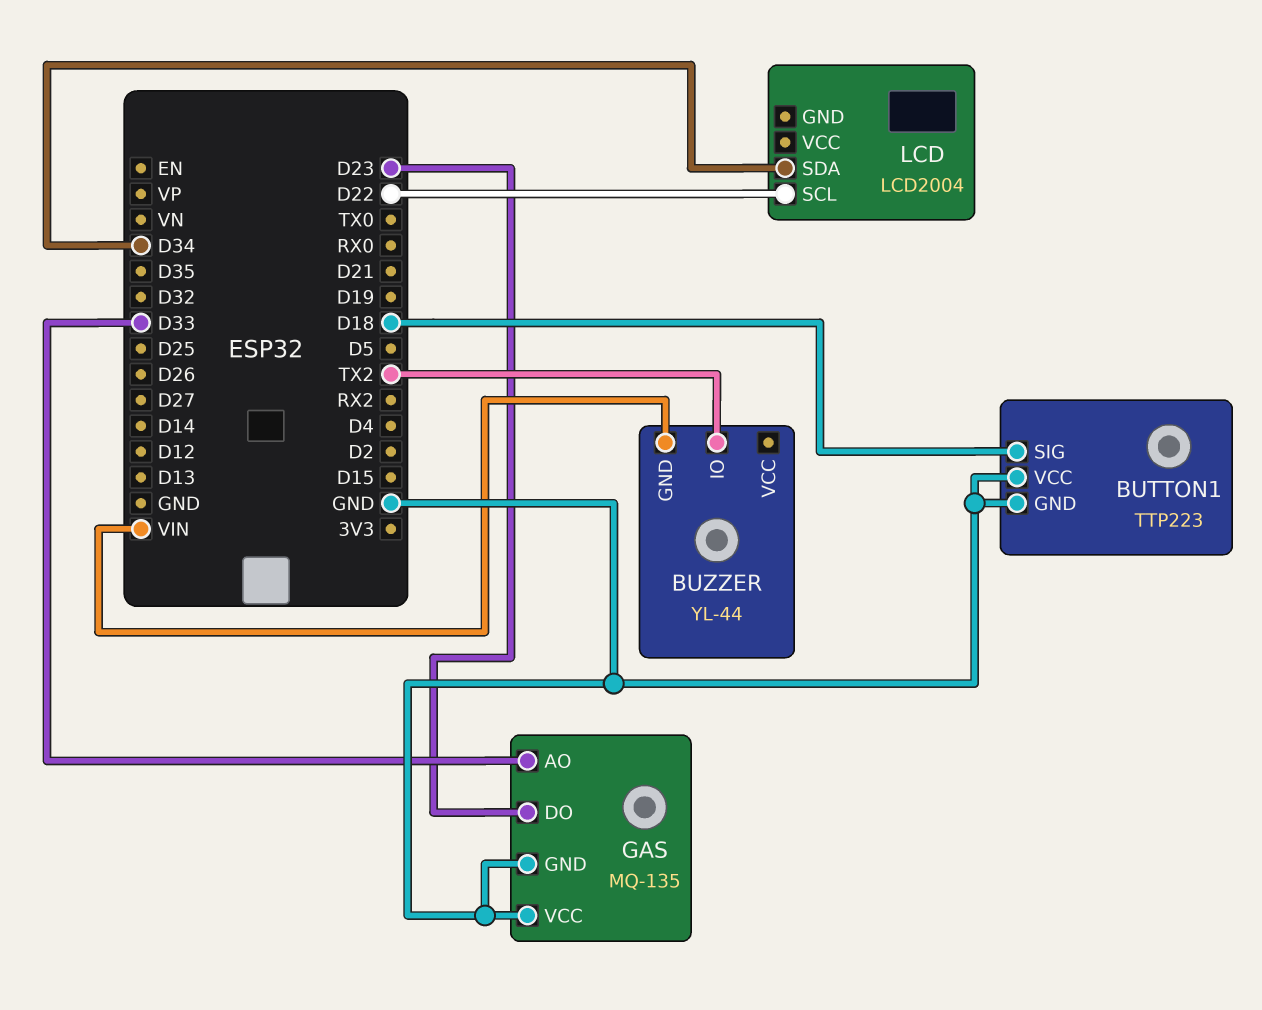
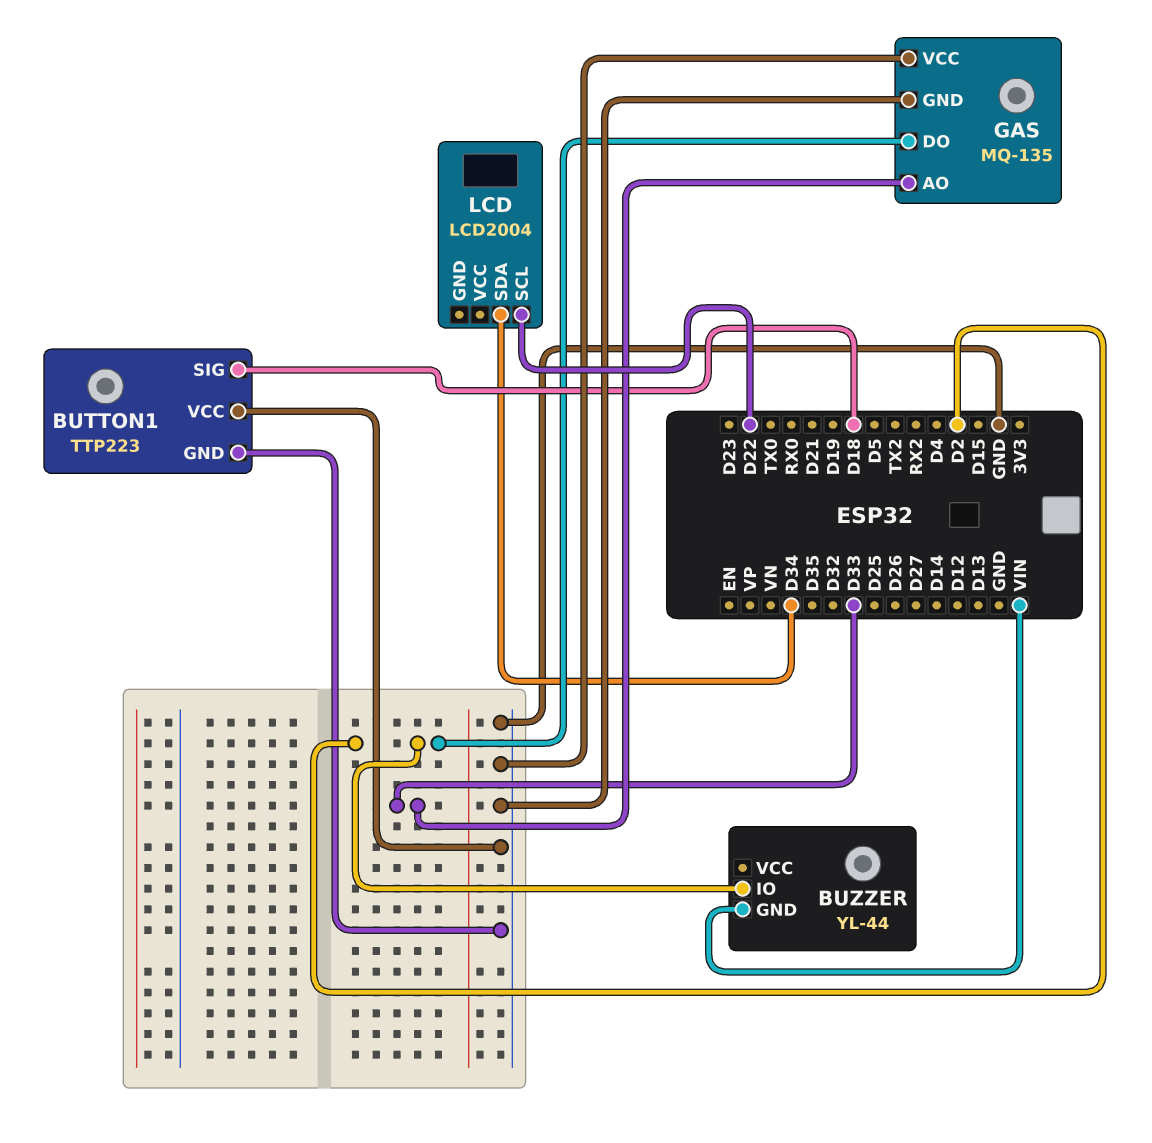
BUZZER pin IO: TX2 -> D2
GAS pin DO: D23 -> D2

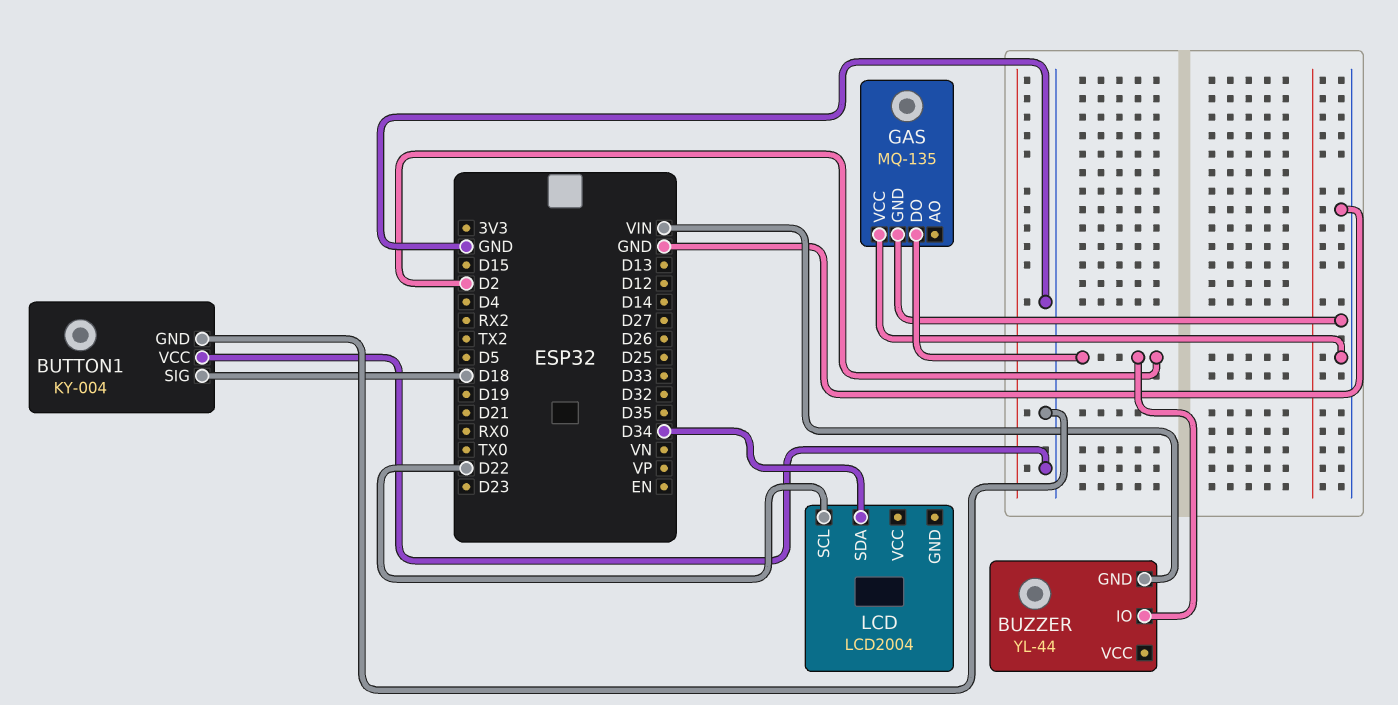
BUTTON1: TTP223 -> KY-004
GAS pin AO: D33 -> none

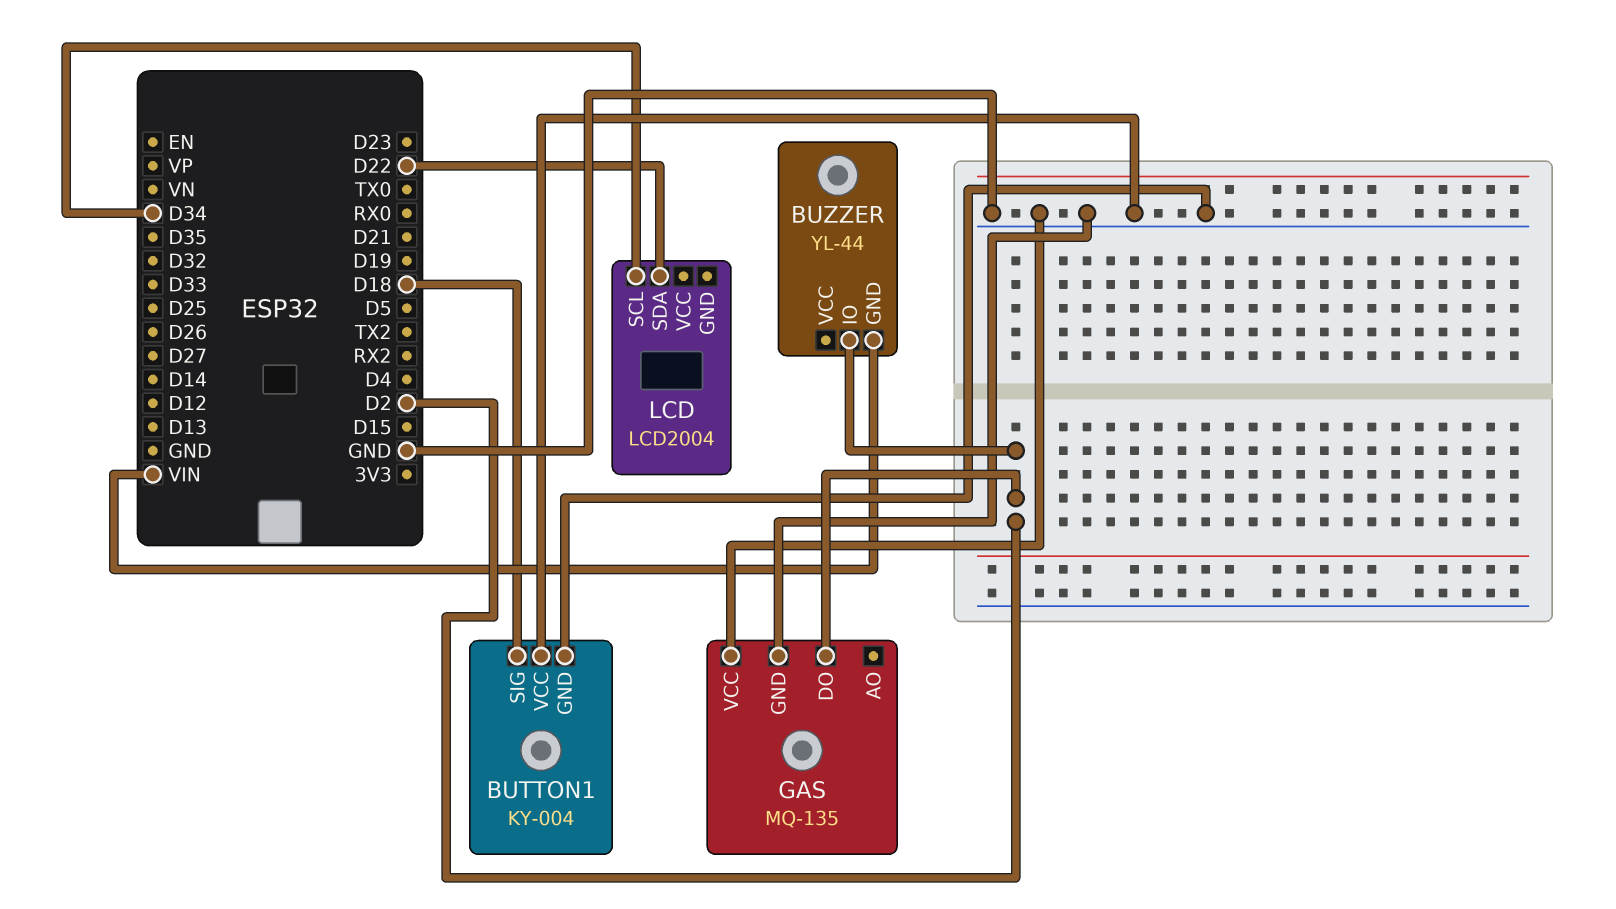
LCD pin SCL: D22 -> D34
LCD pin SDA: D34 -> D22

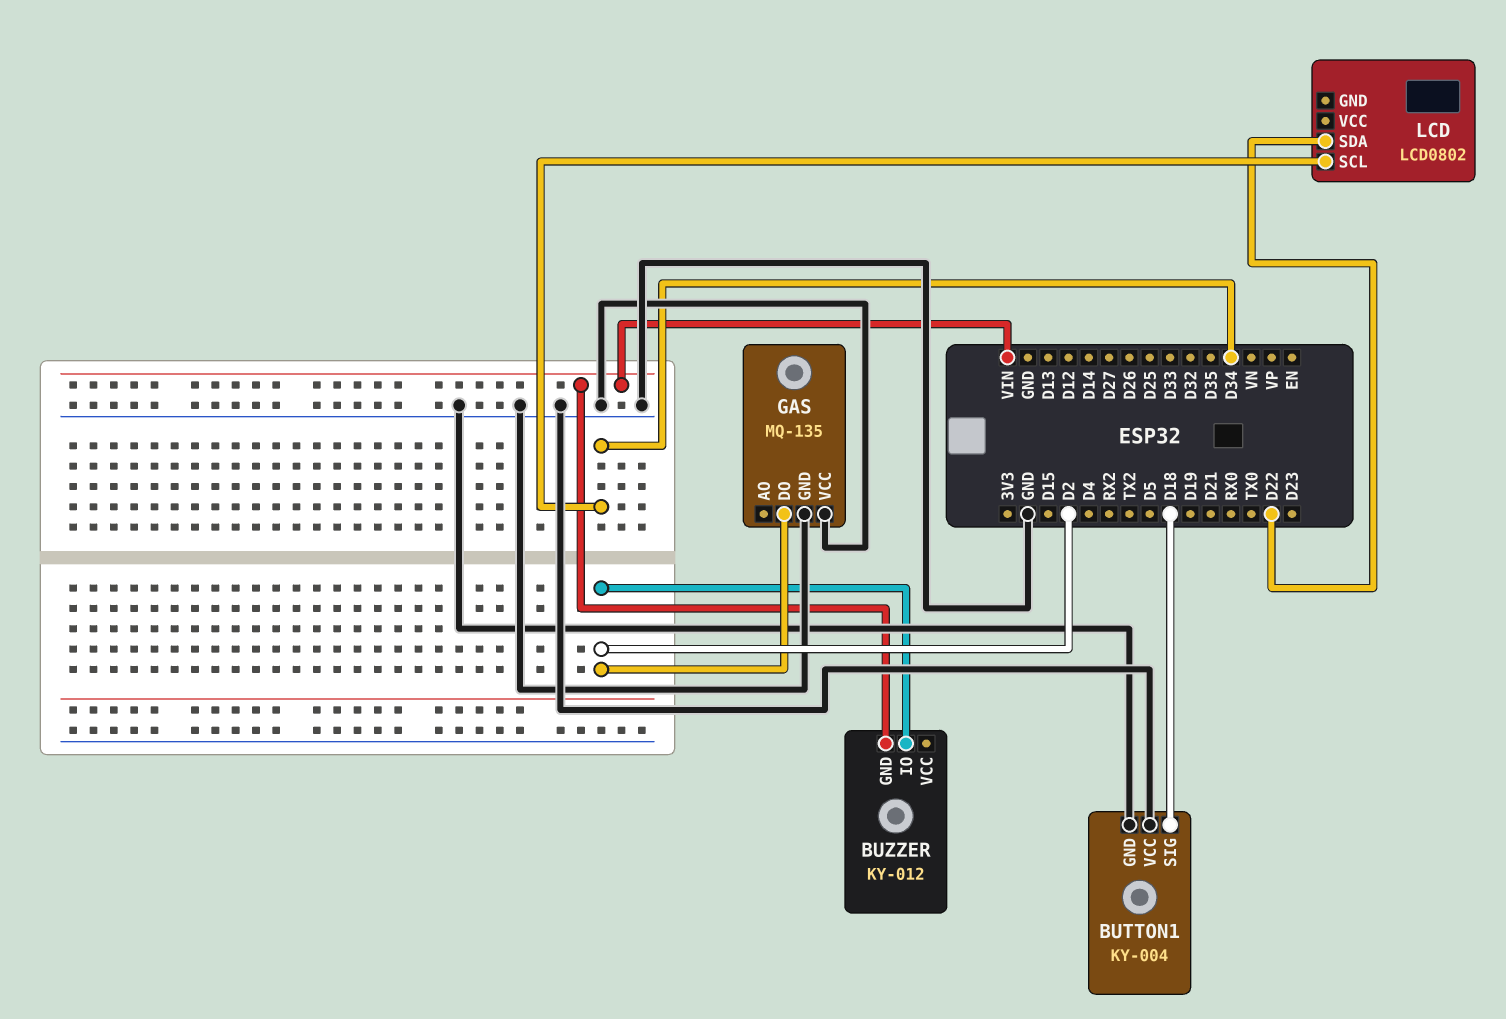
BUZZER: YL-44 -> KY-012
LCD: LCD2004 -> LCD0802

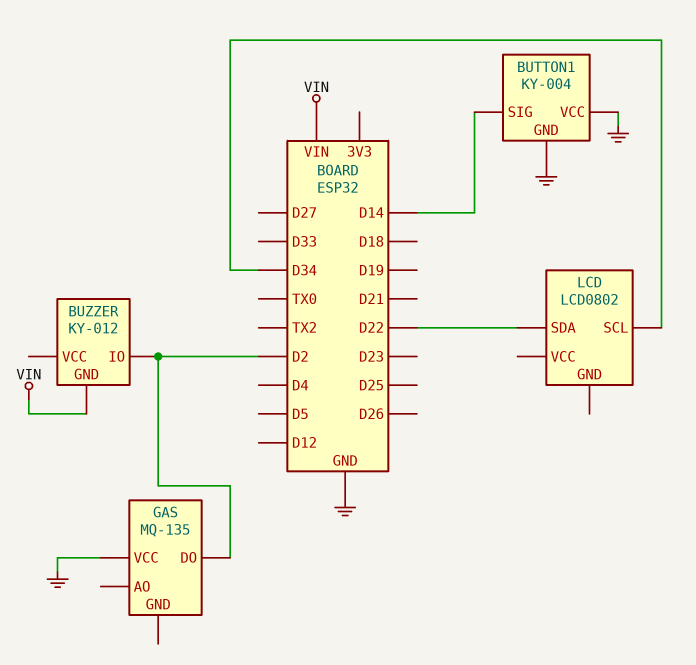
BUTTON1 pin SIG: D18 -> D14
GAS pin GND: GND -> none

